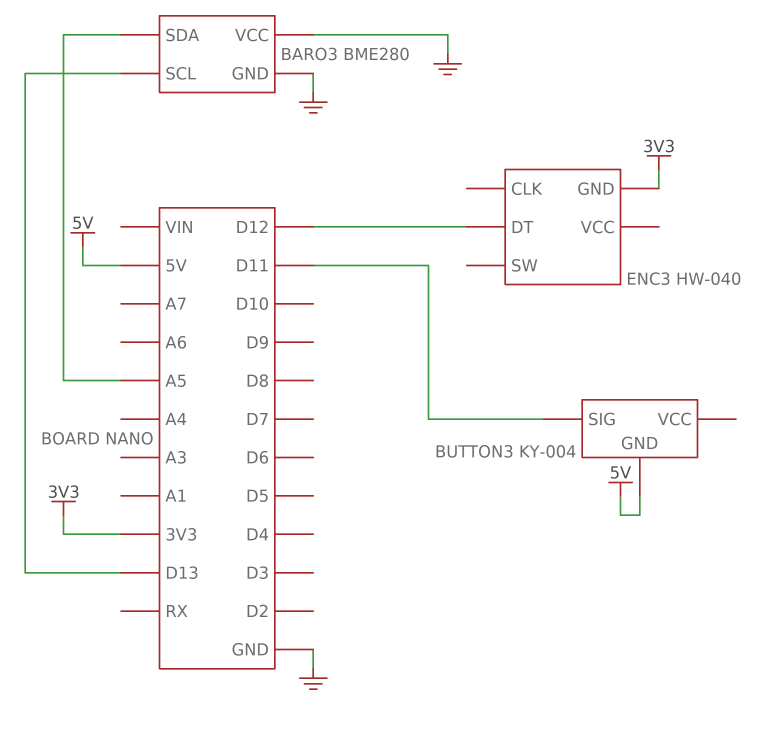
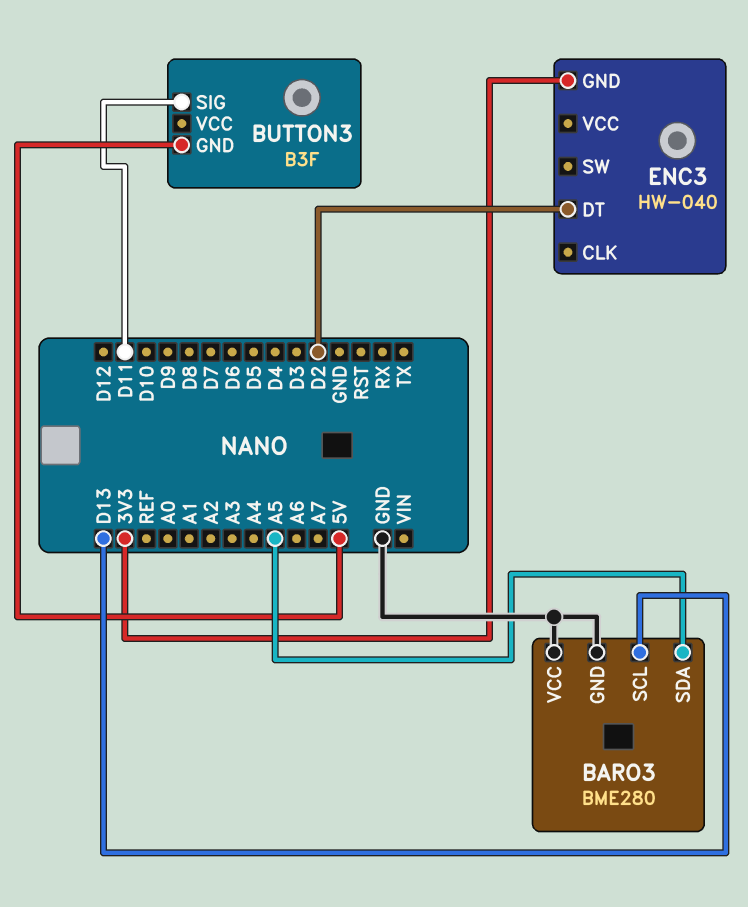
BUTTON3: KY-004 -> B3F
ENC3 pin DT: D12 -> D2

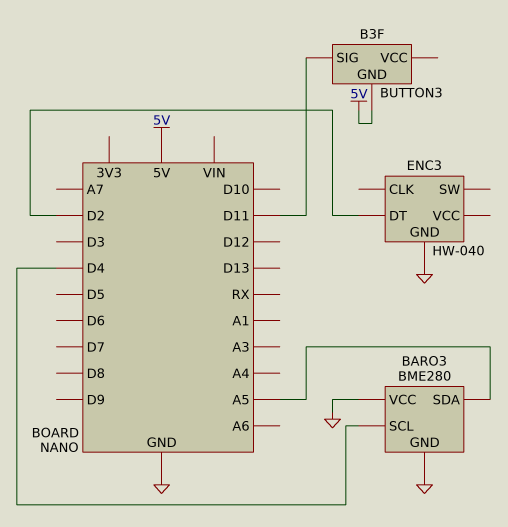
BARO3 pin SCL: D13 -> D4
ENC3 pin GND: 3V3 -> GND

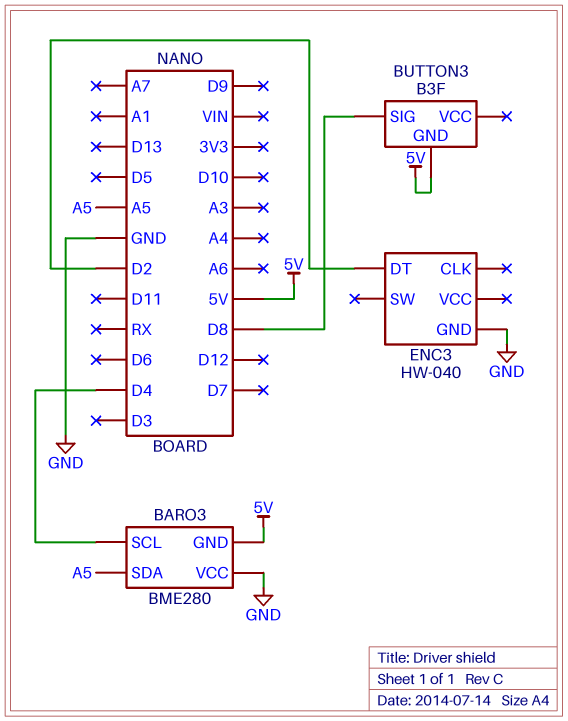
BARO3 pin GND: GND -> 5V
BUTTON3 pin SIG: D11 -> D8

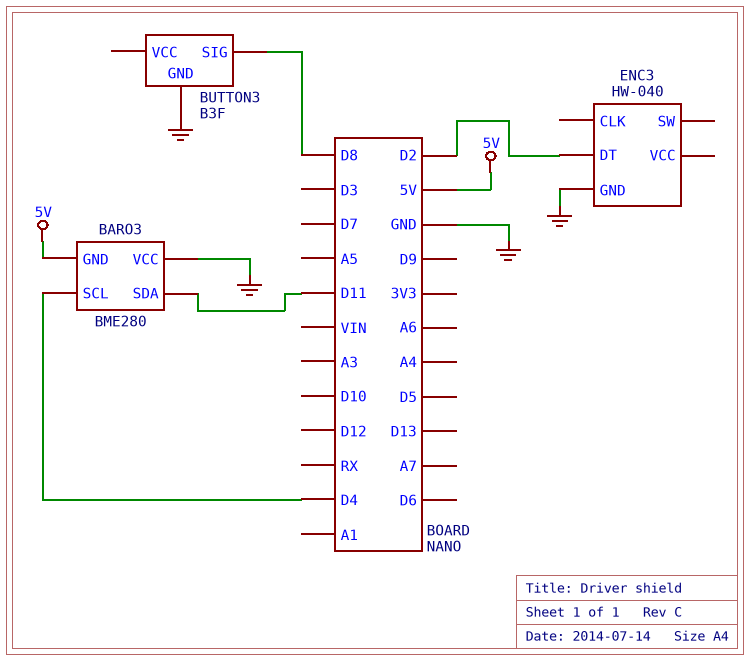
BARO3 pin SDA: A5 -> D11
BUTTON3 pin GND: 5V -> GND

